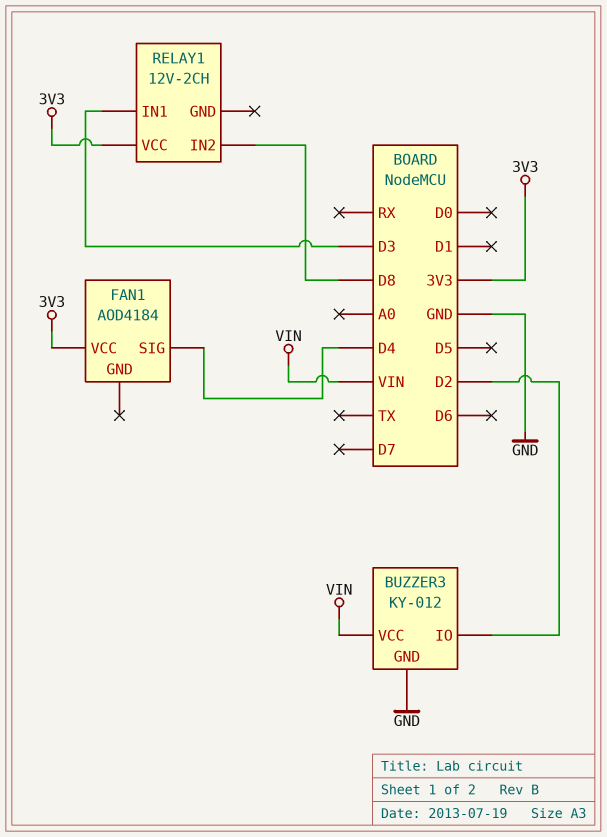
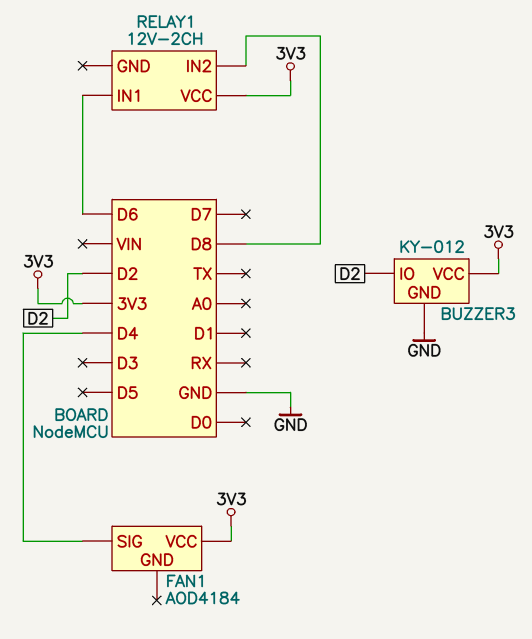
BUZZER3 pin VCC: VIN -> 3V3
RELAY1 pin IN1: D3 -> D6

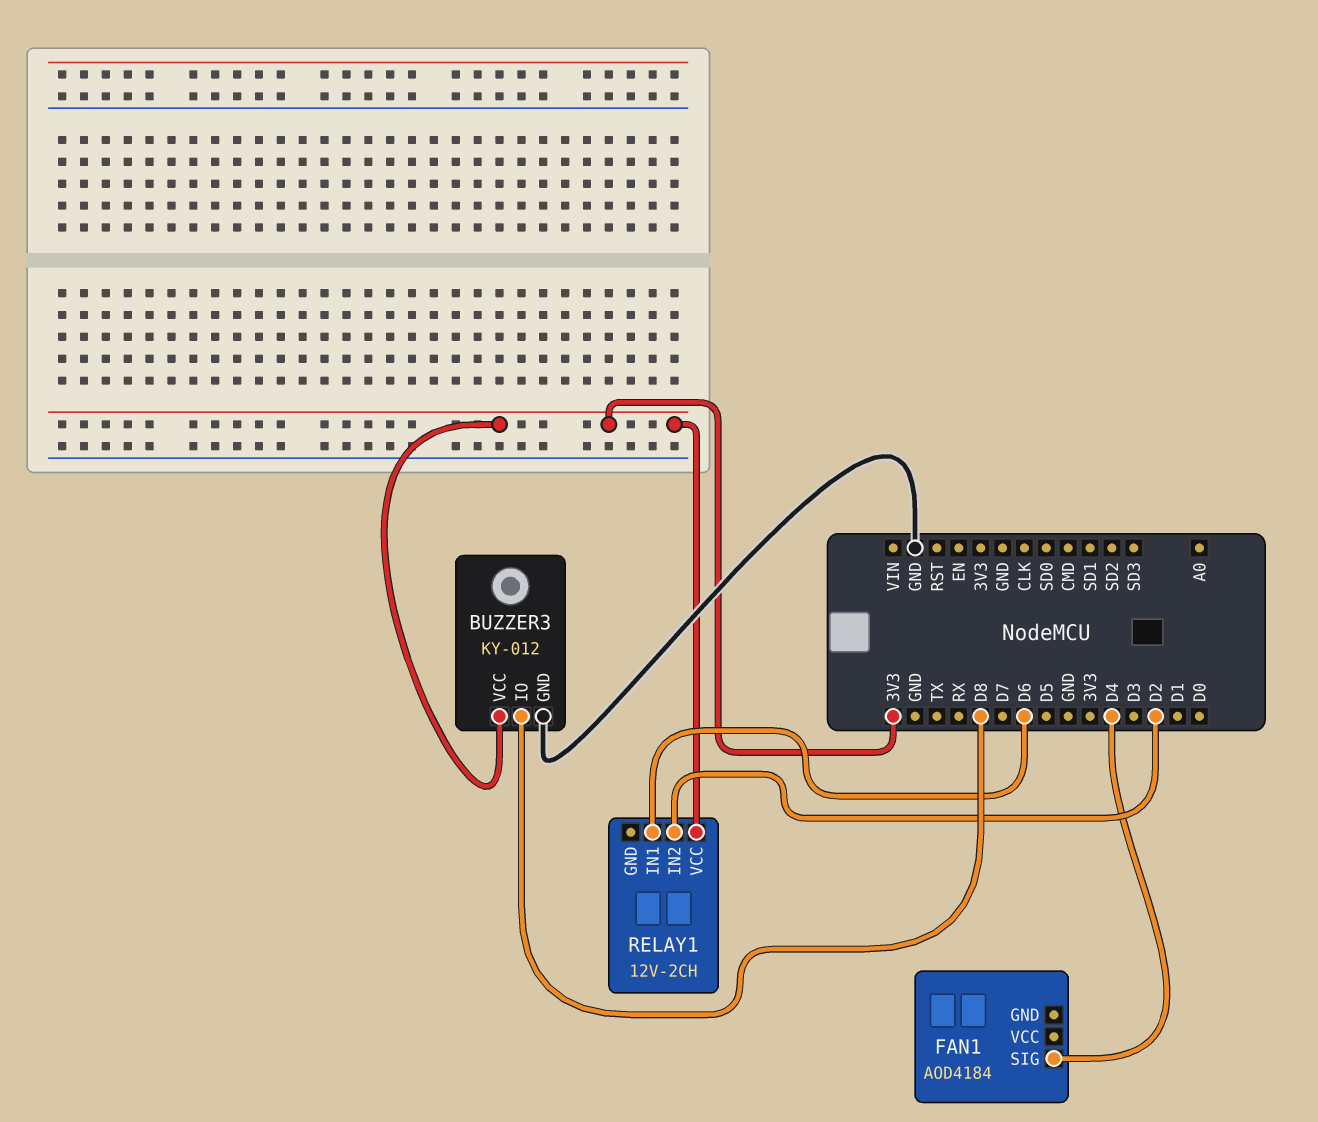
BUZZER3 pin IO: D2 -> D8
FAN1 pin VCC: 3V3 -> none
RELAY1 pin IN2: D8 -> D2

